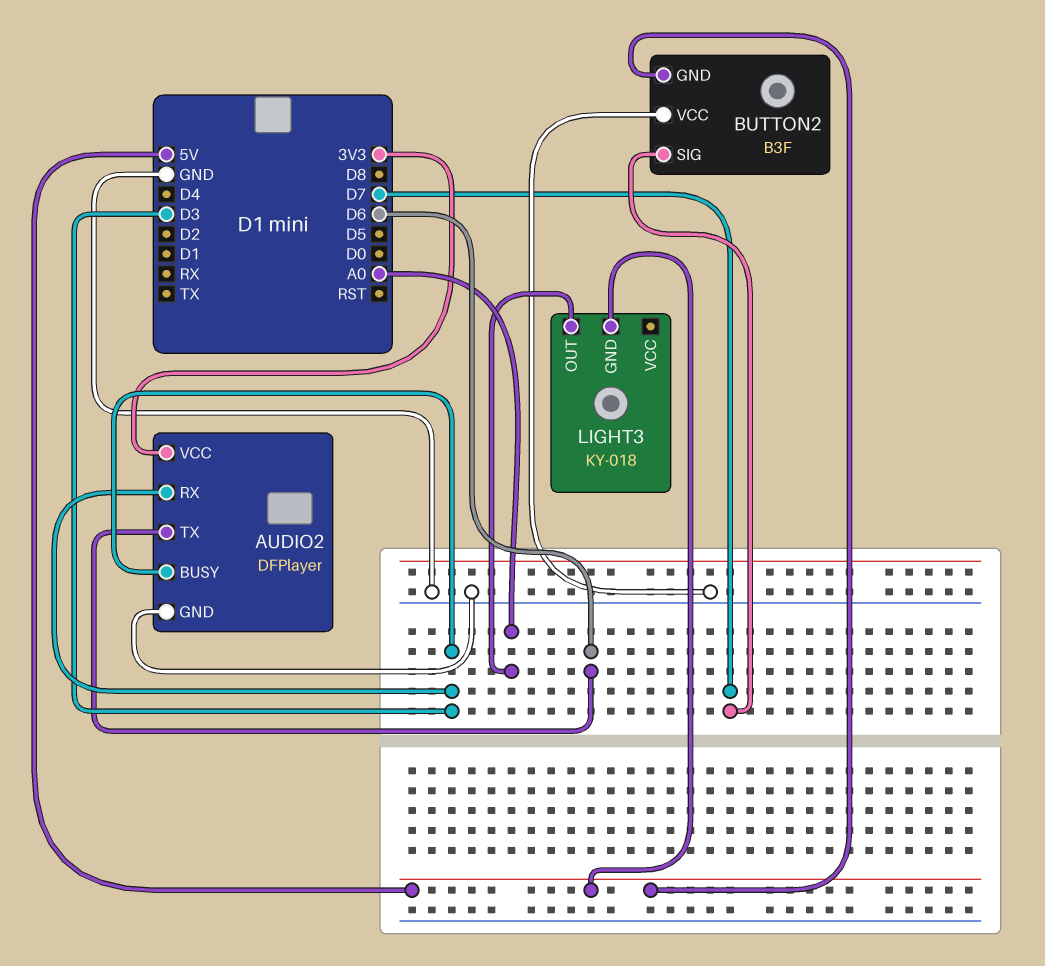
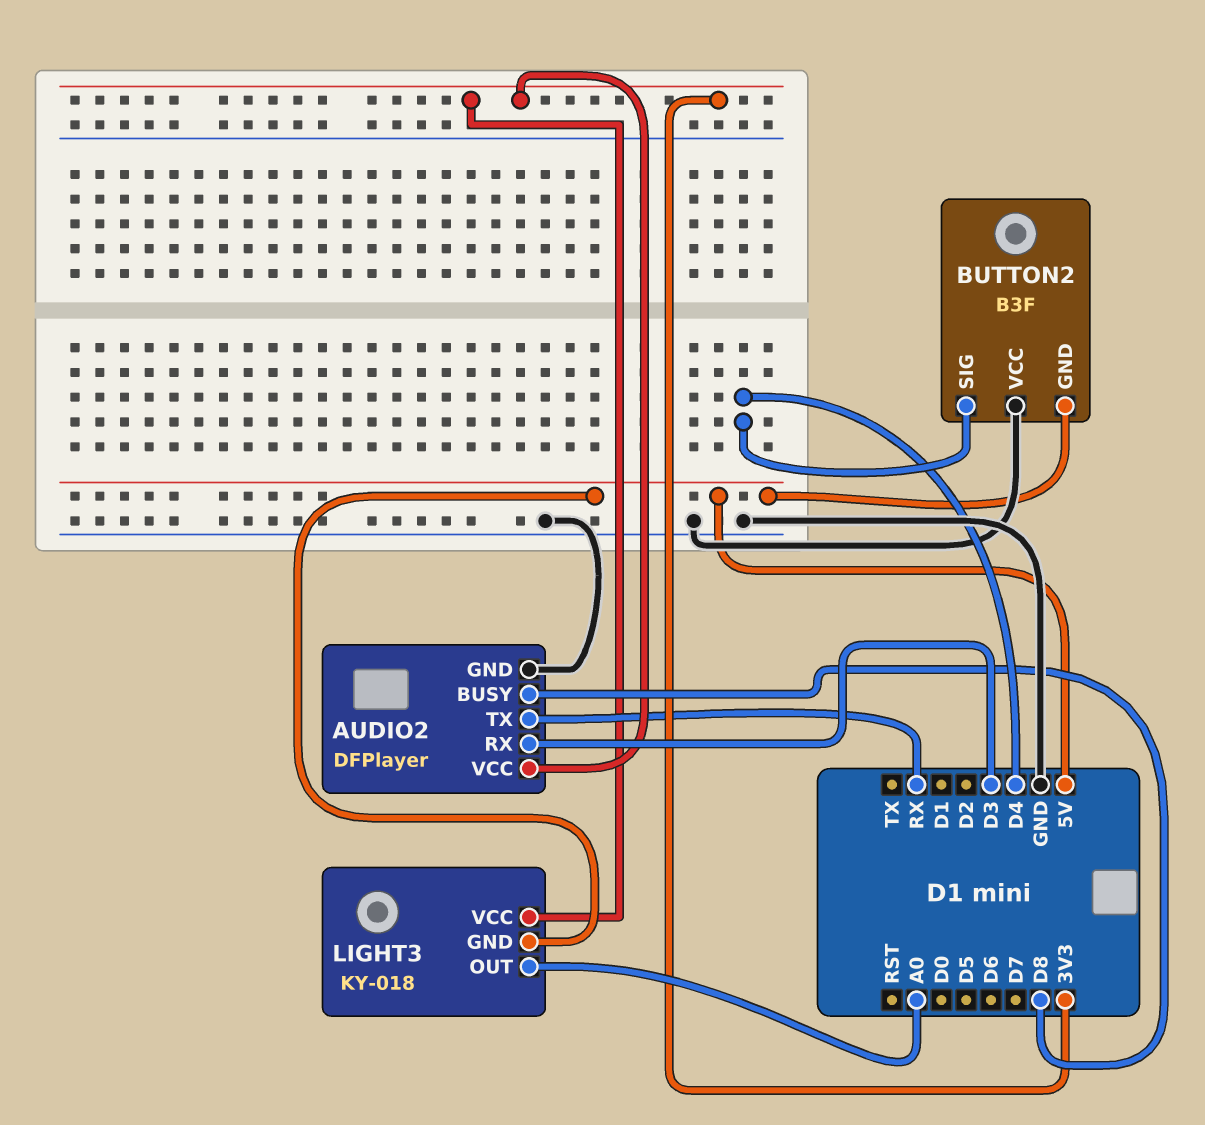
AUDIO2 pin BUSY: D3 -> D8
AUDIO2 pin TX: D6 -> RX
BUTTON2 pin SIG: D7 -> D4
LIGHT3 pin VCC: none -> 3V3

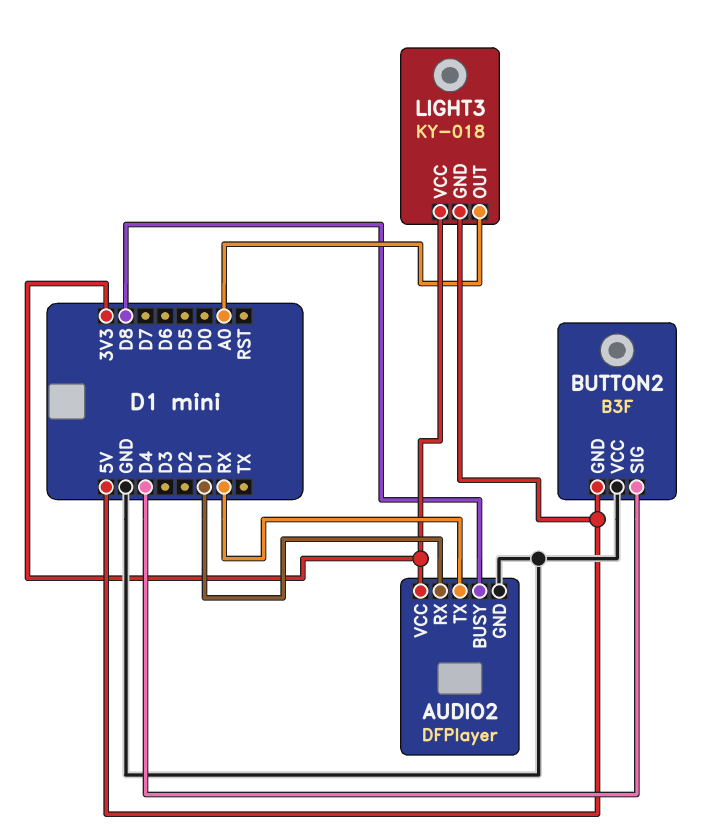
AUDIO2 pin RX: D3 -> D1

